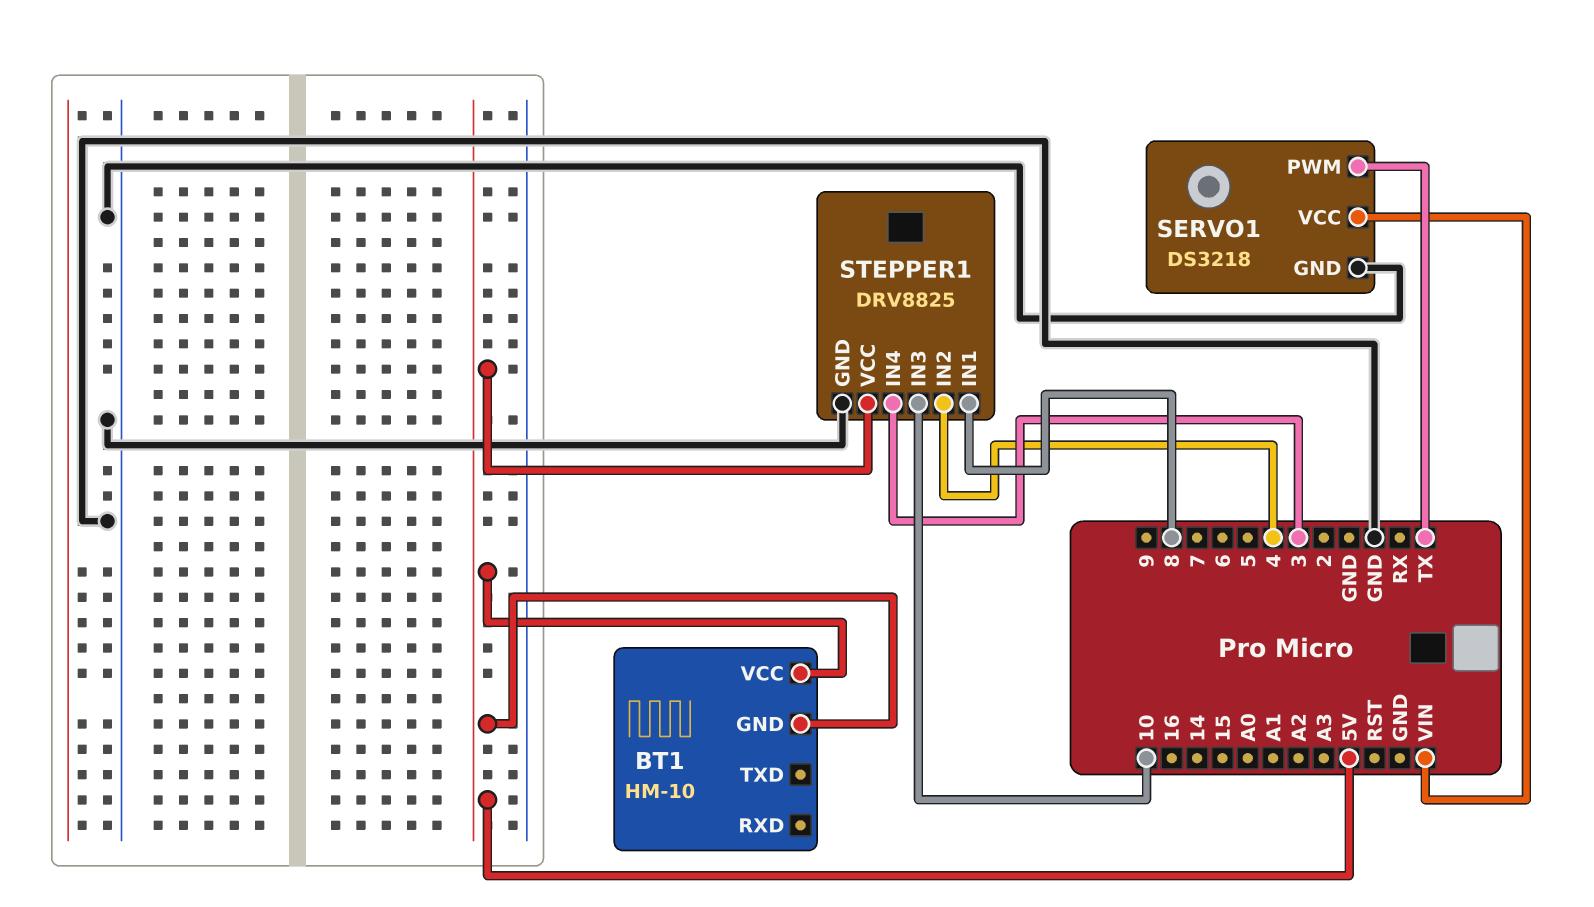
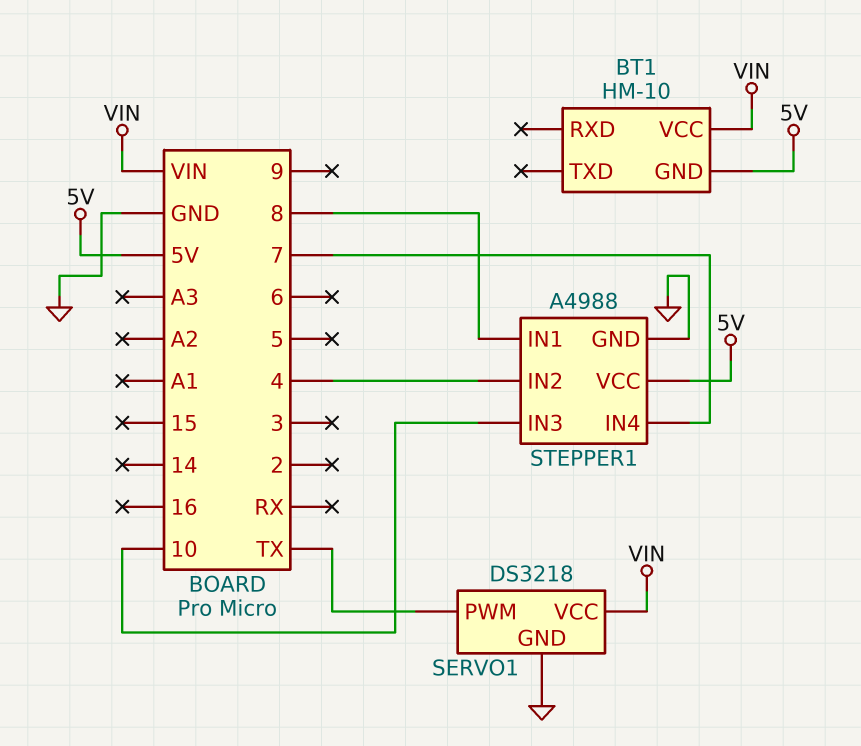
BT1 pin VCC: 5V -> VIN
STEPPER1: DRV8825 -> A4988
STEPPER1 pin IN4: 3 -> 7

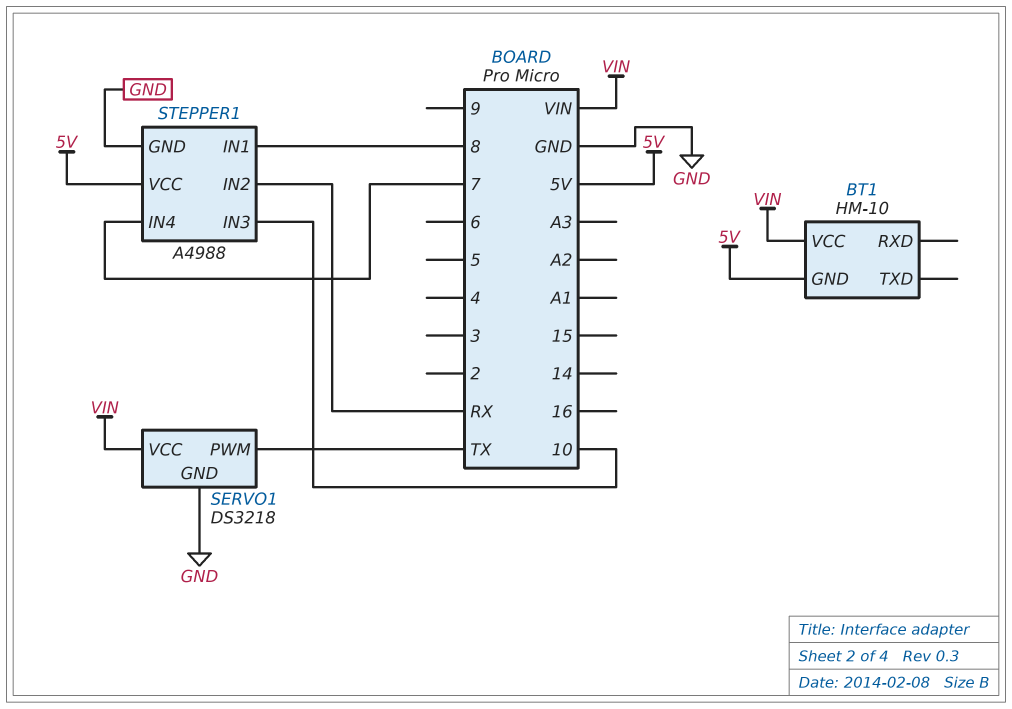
STEPPER1 pin IN2: 4 -> RX

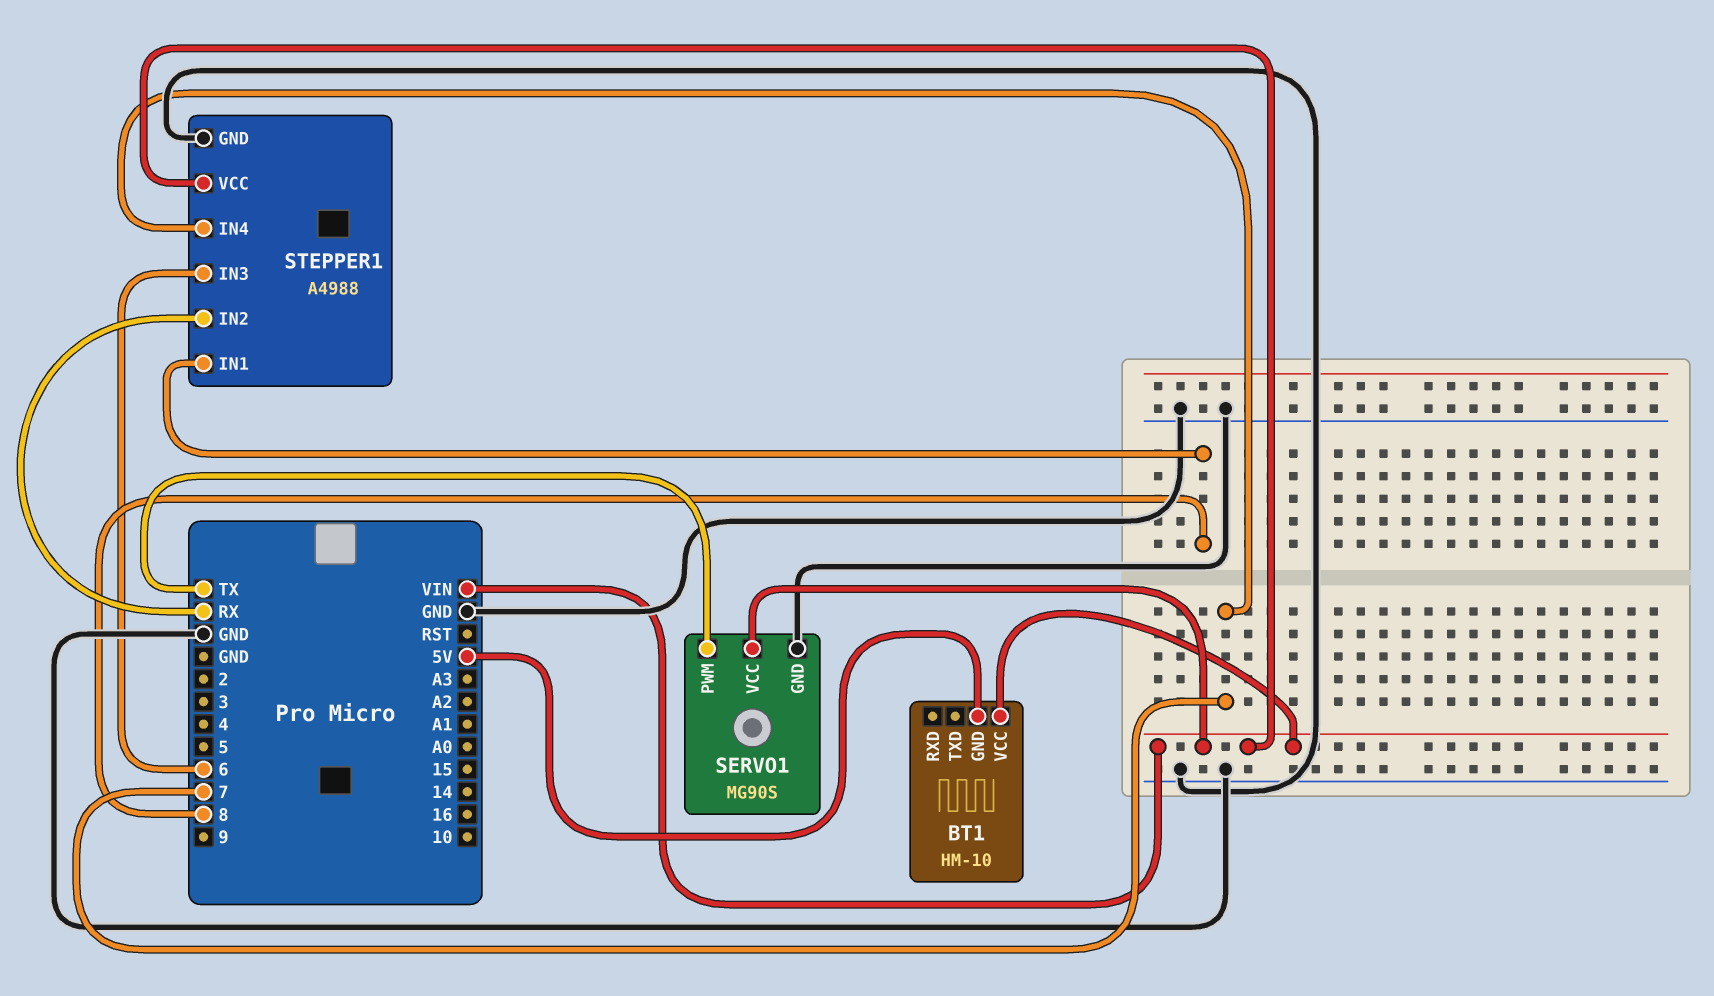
SERVO1: DS3218 -> MG90S
STEPPER1 pin IN3: 10 -> 6
STEPPER1 pin VCC: 5V -> VIN

